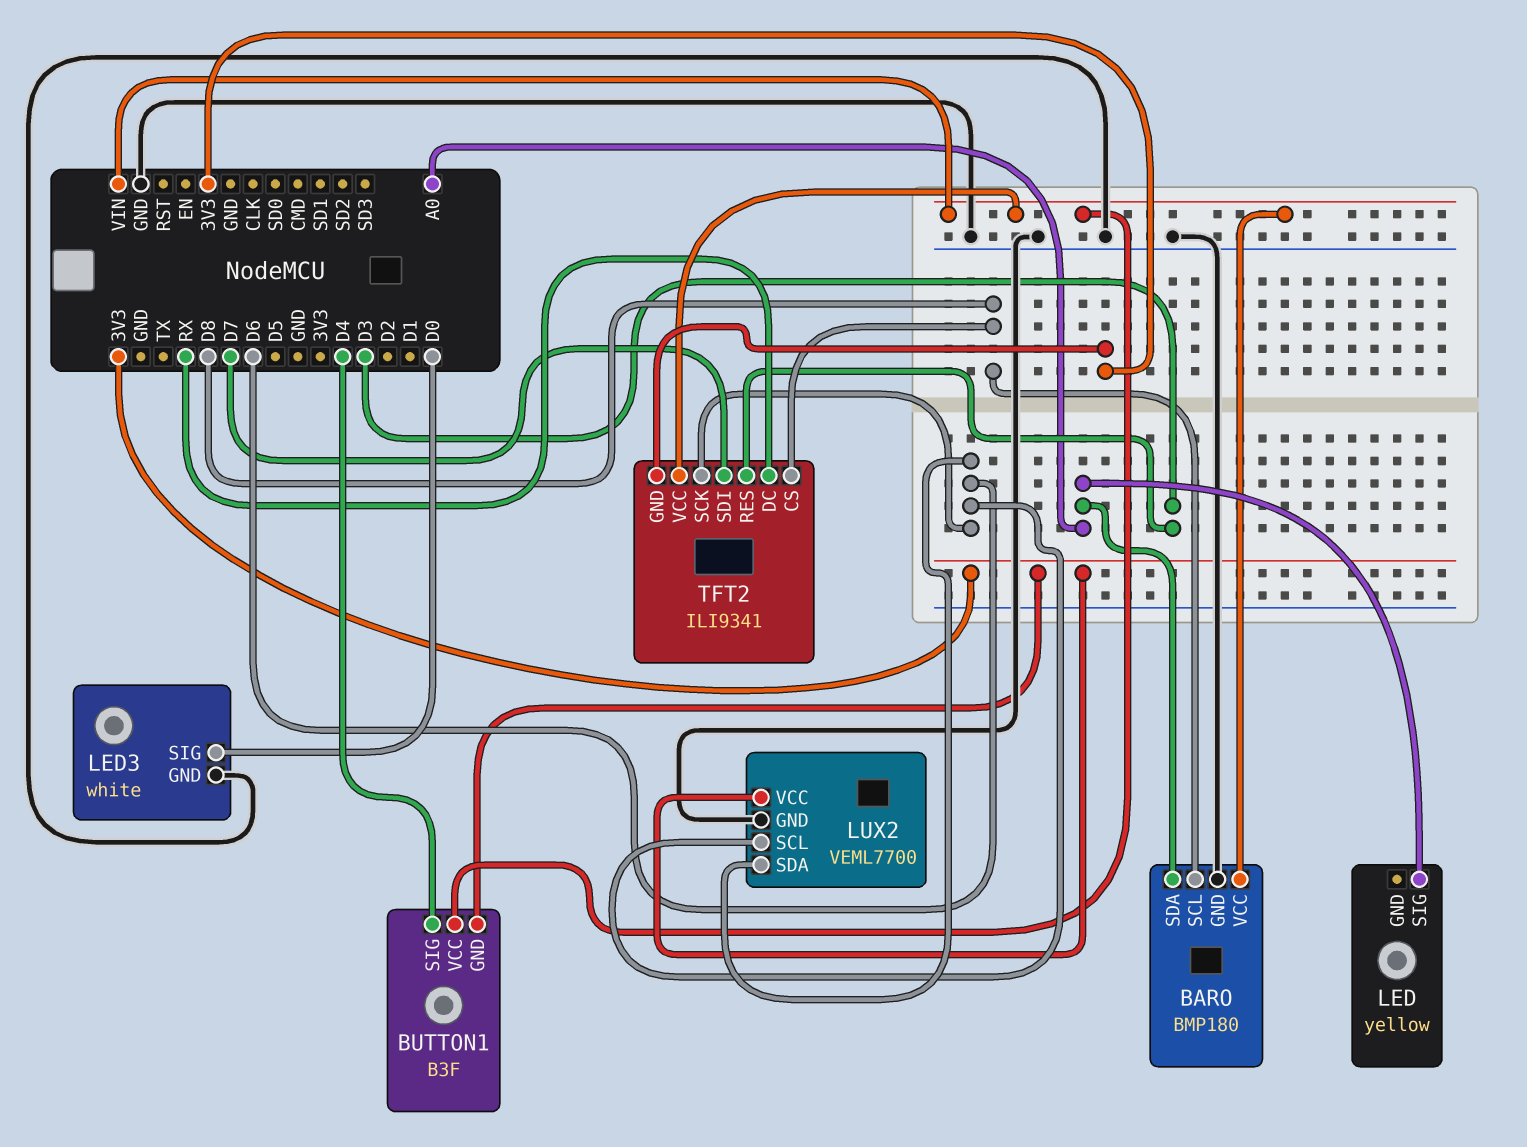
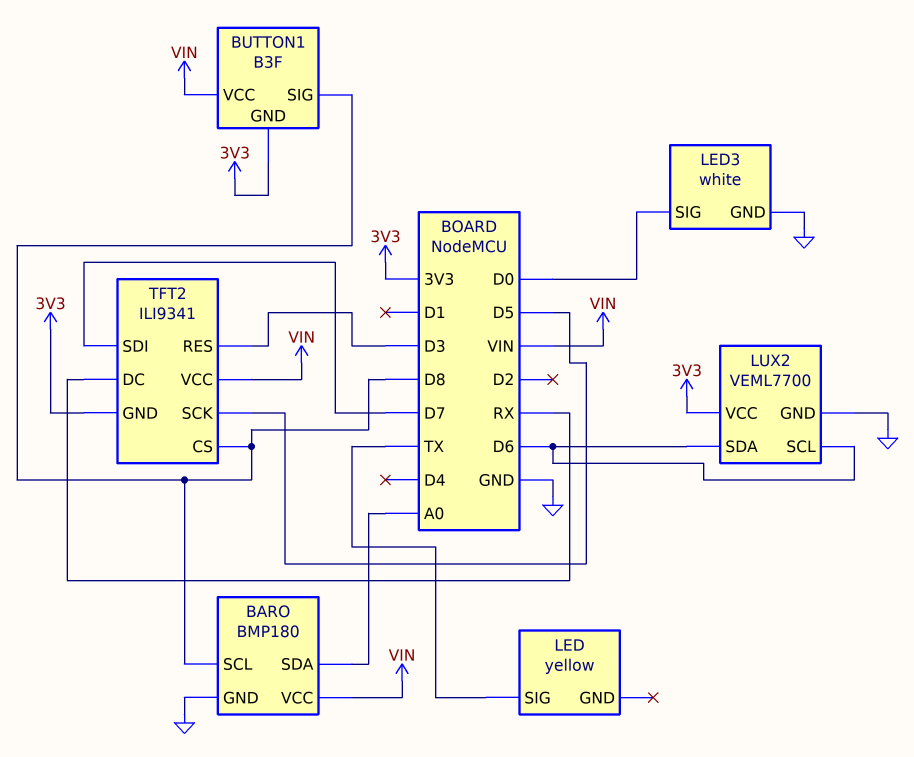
BUTTON1 pin SIG: D4 -> D8
LED pin SIG: A0 -> TX
TFT2 pin SCK: D6 -> D5

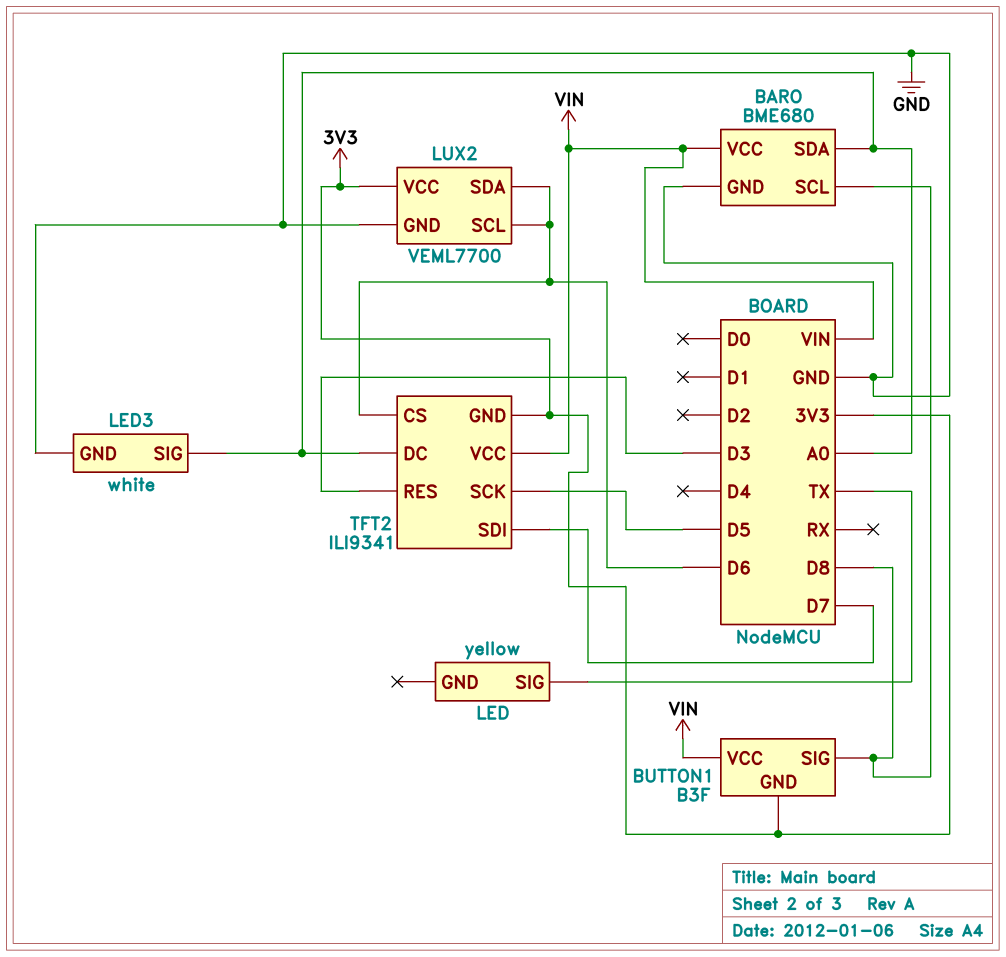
BARO: BMP180 -> BME680
LED3 pin SIG: D0 -> A0
TFT2 pin CS: D8 -> D6
TFT2 pin DC: RX -> A0

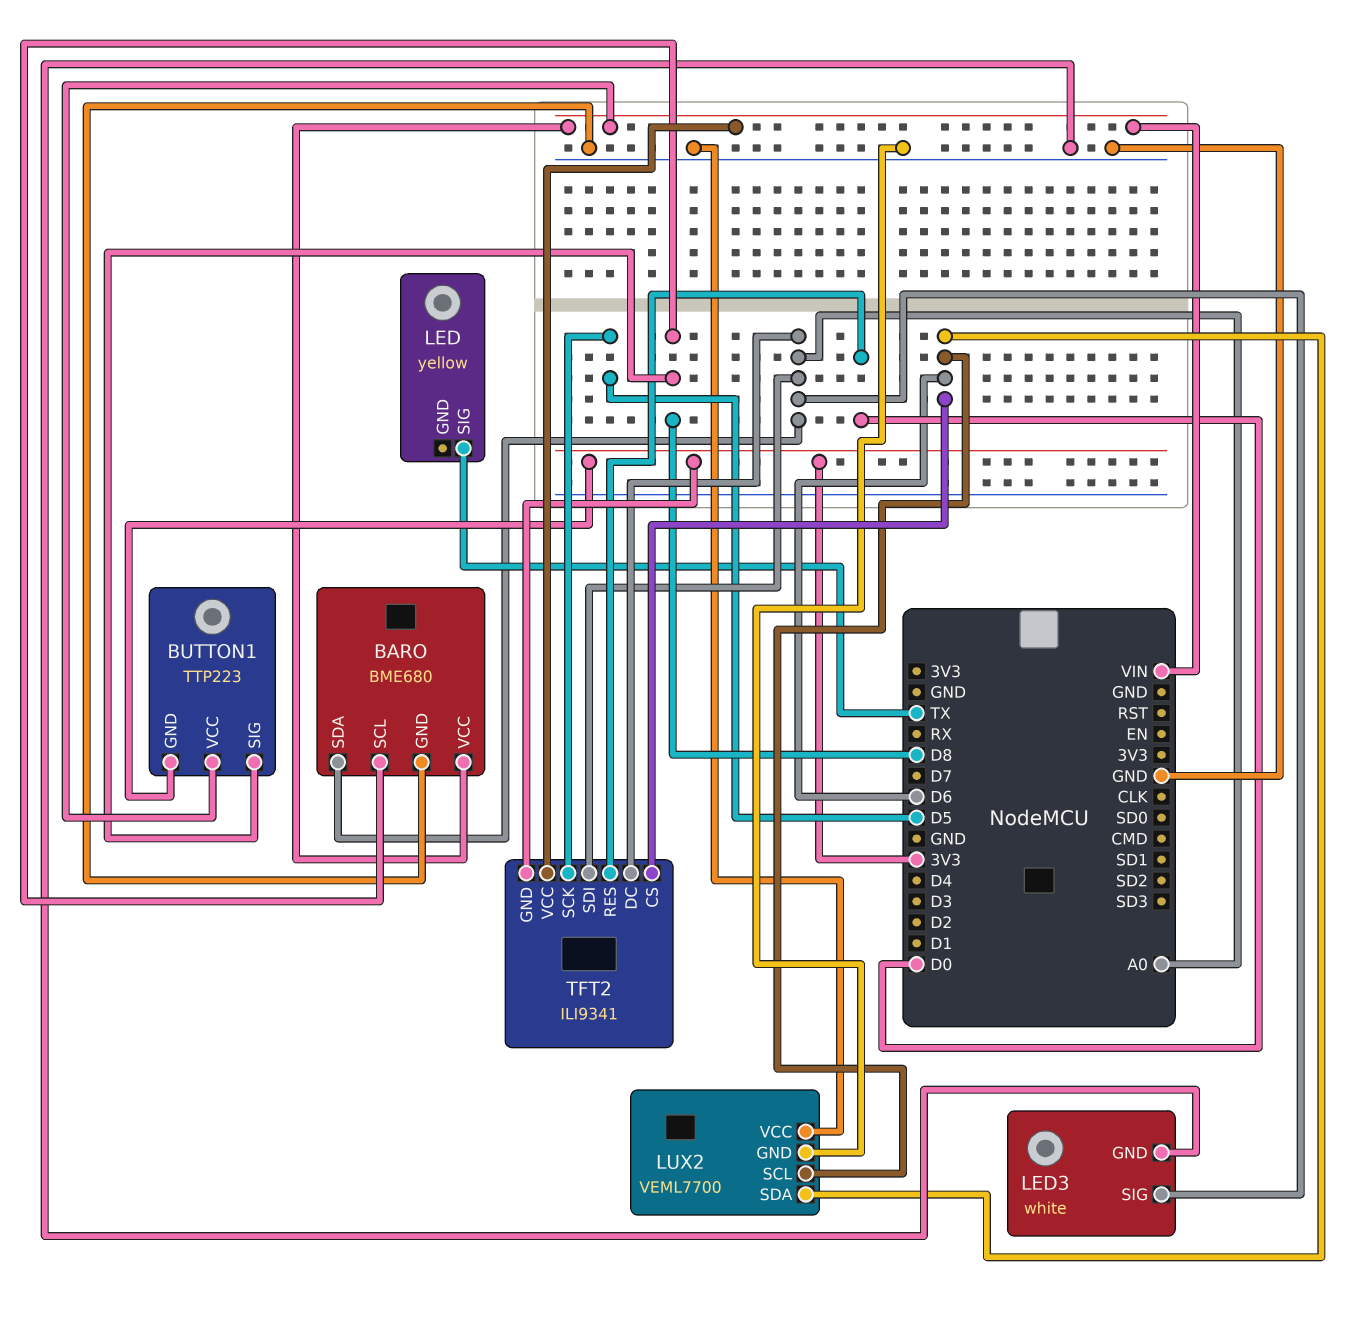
BUTTON1: B3F -> TTP223
LUX2 pin VCC: 3V3 -> GND
TFT2 pin RES: D3 -> D0
TFT2 pin SDI: D7 -> A0

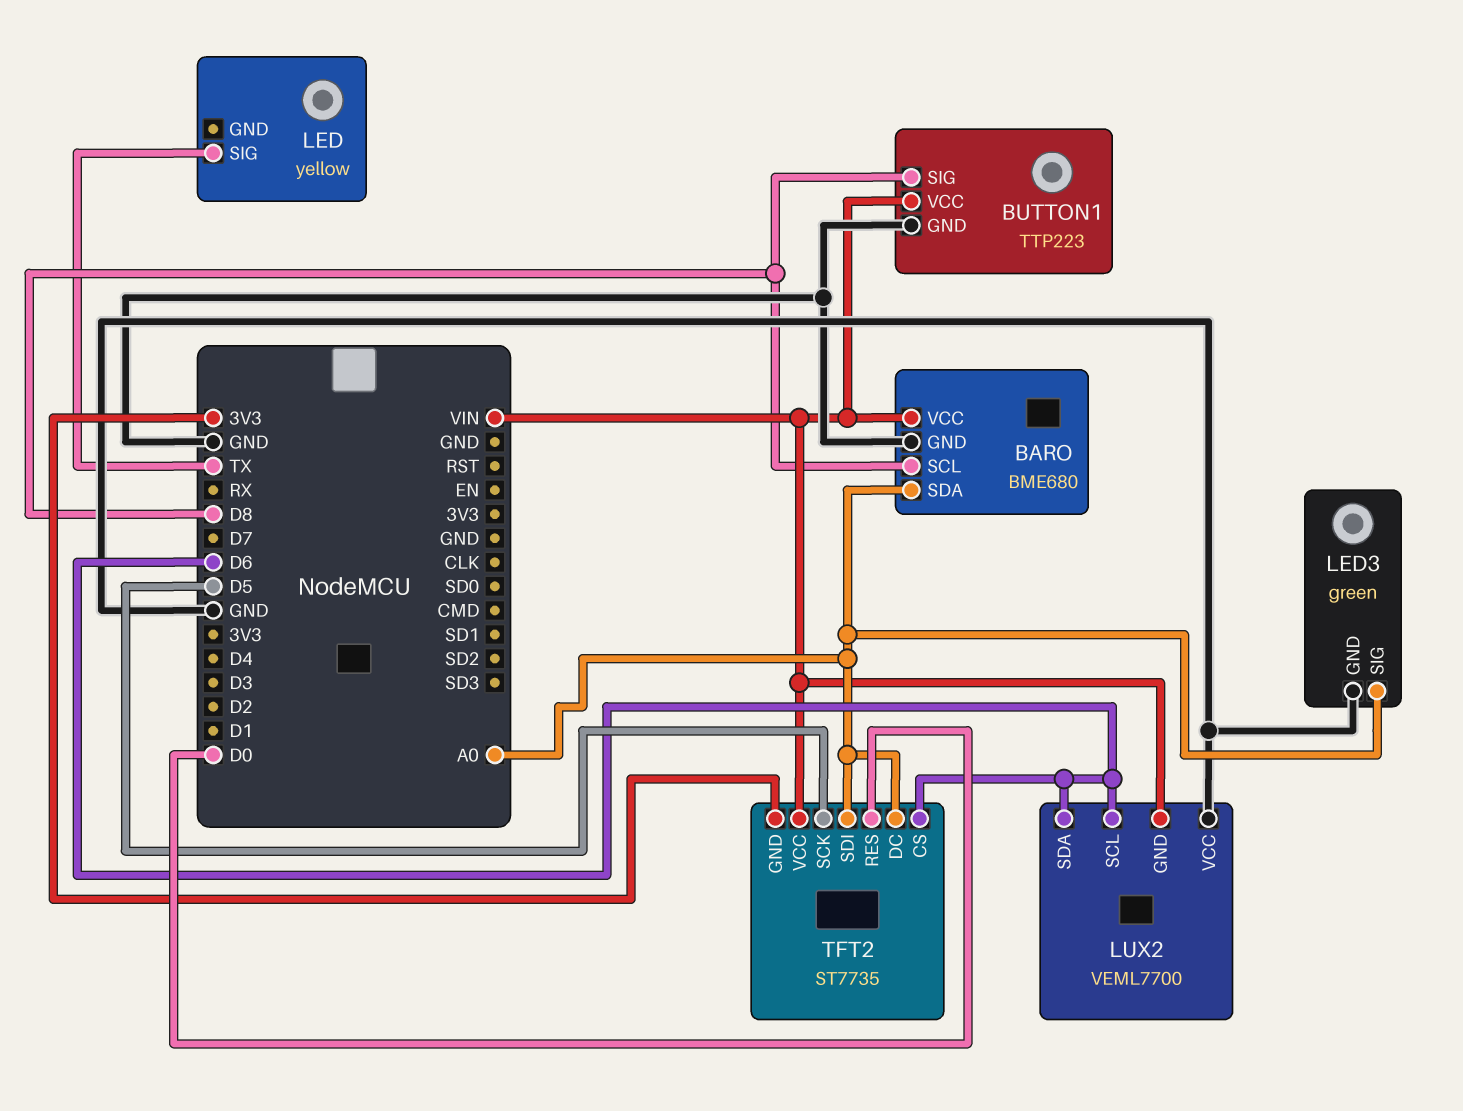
BUTTON1 pin GND: 3V3 -> GND
LED3: white -> green
LUX2 pin GND: GND -> VIN
TFT2: ILI9341 -> ST7735

